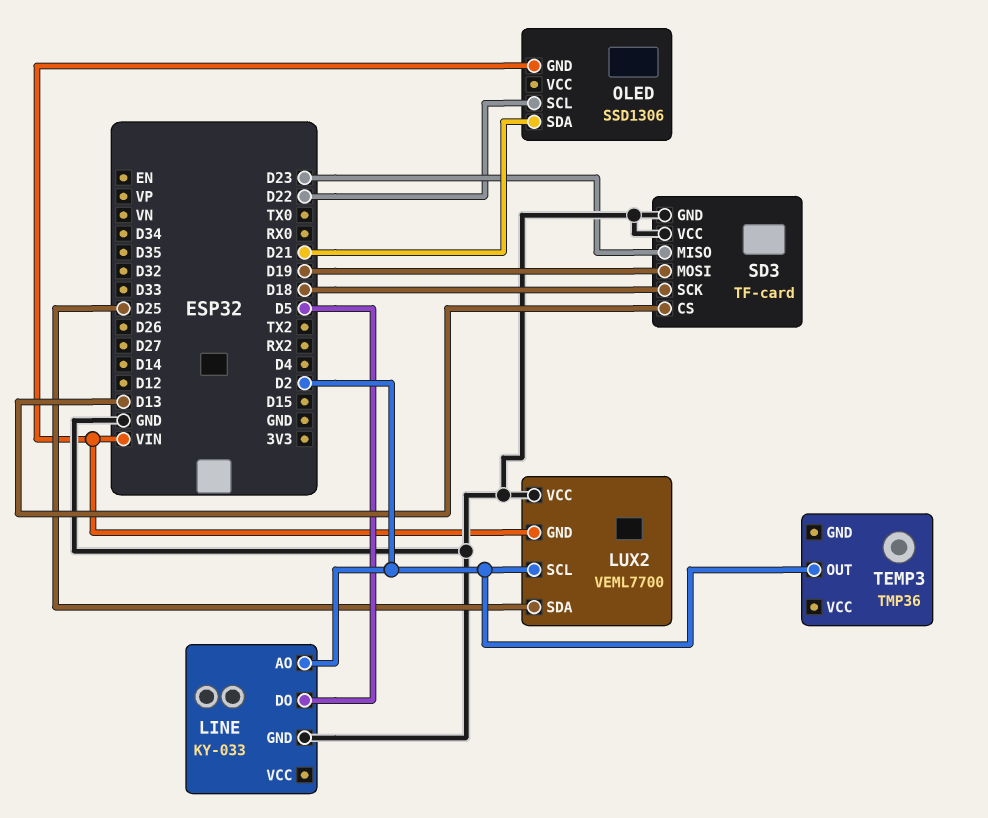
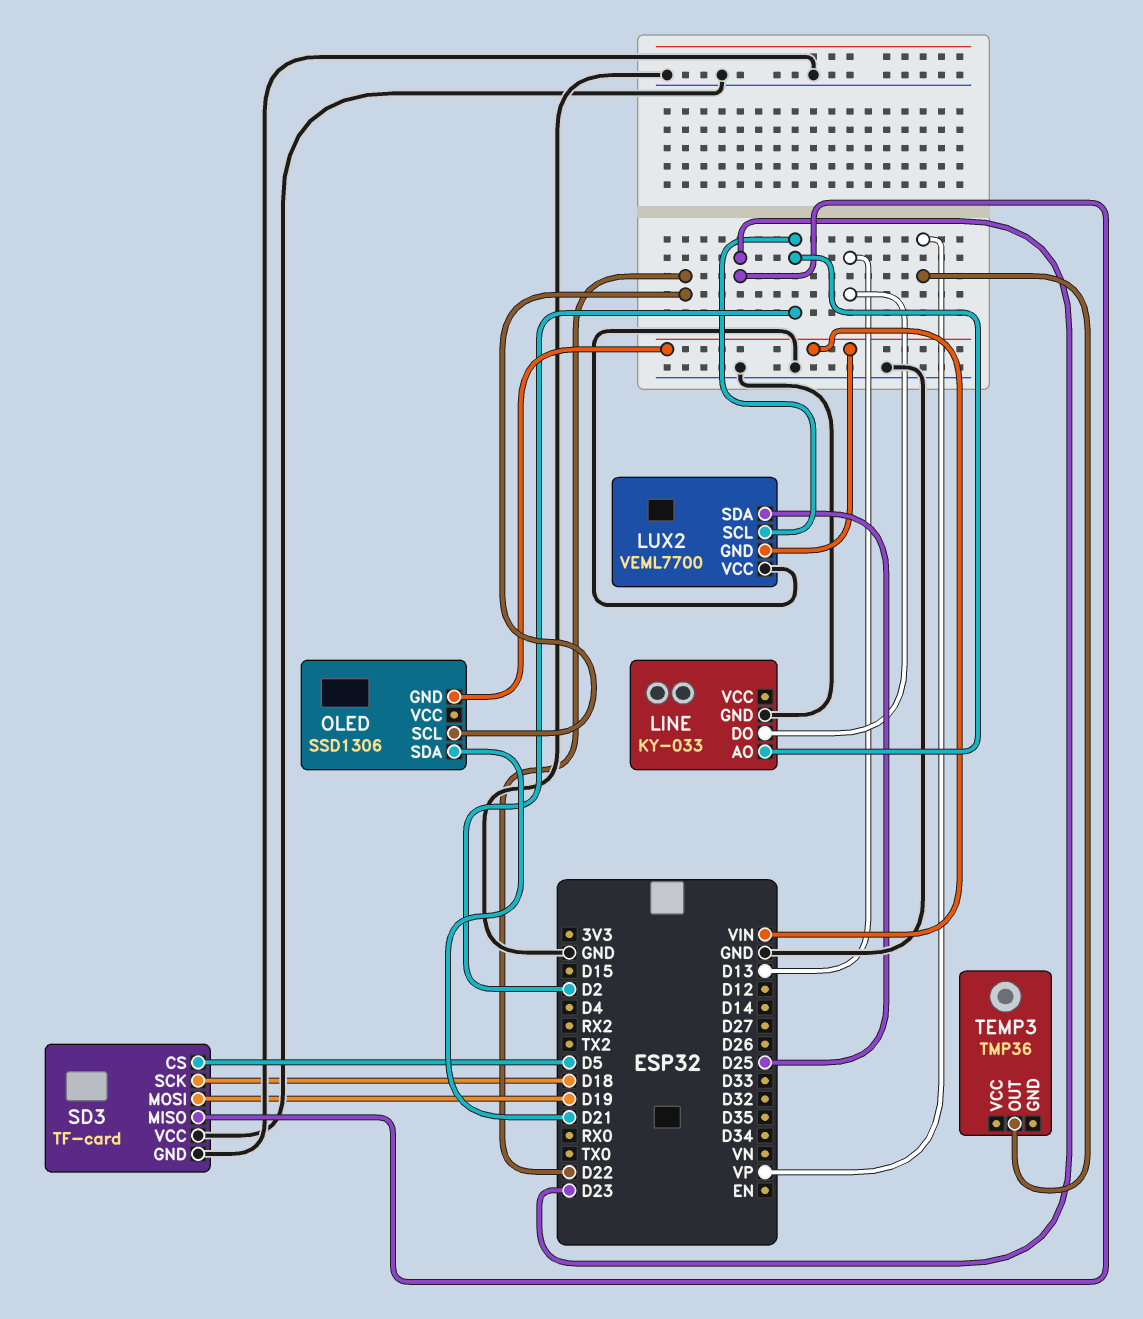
LINE pin DO: D5 -> D13
SD3 pin CS: D13 -> D5
TEMP3 pin OUT: D2 -> VP

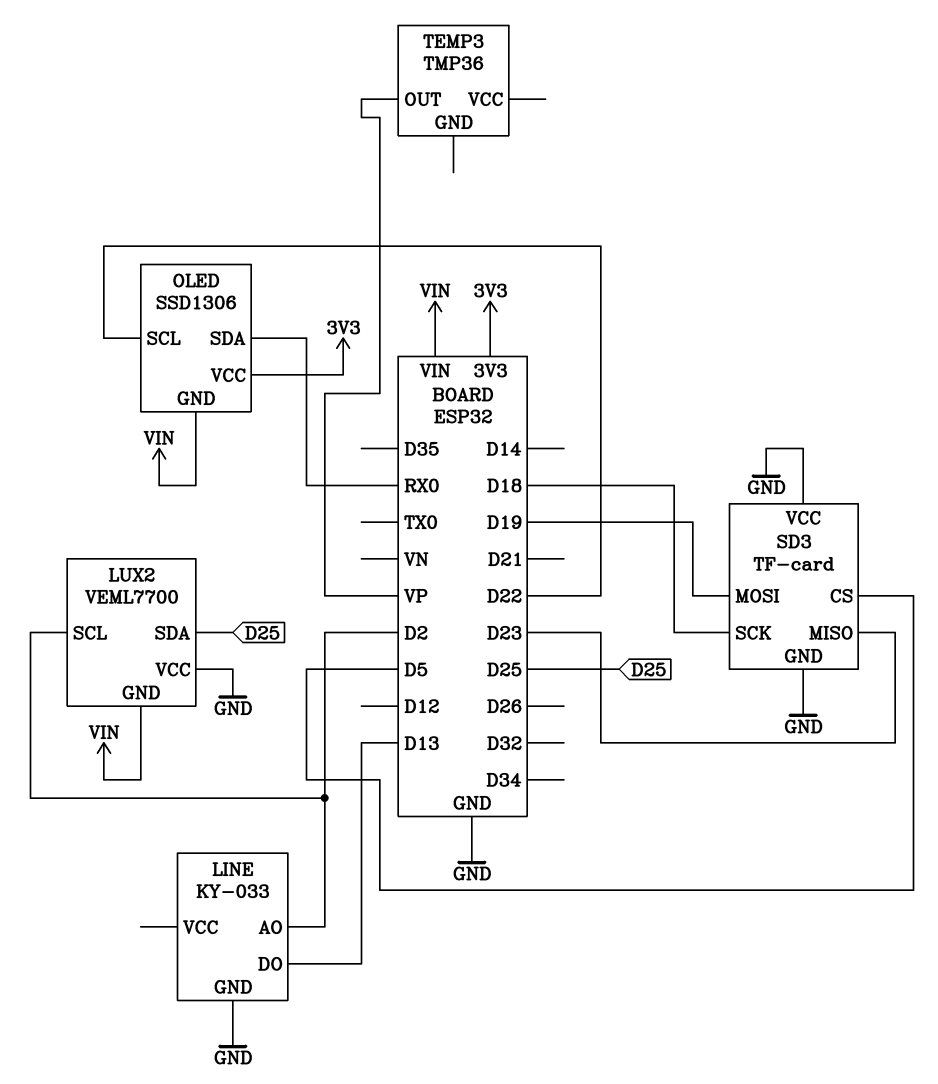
OLED pin SDA: D21 -> RX0
OLED pin VCC: none -> 3V3

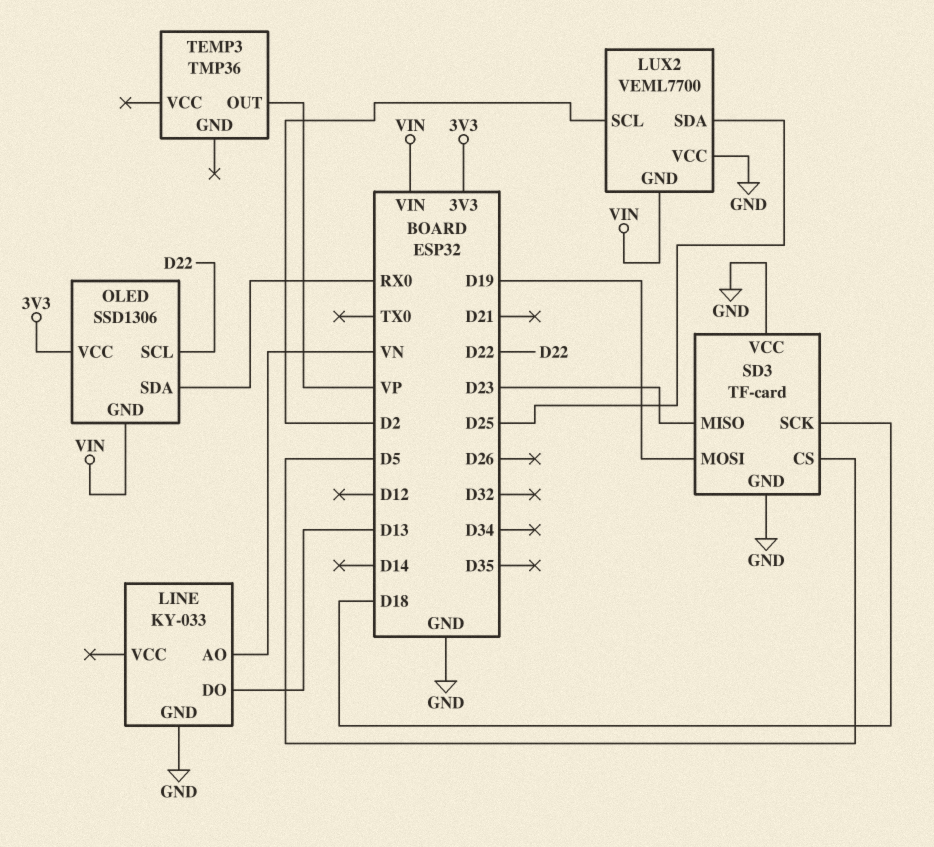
LINE pin AO: D2 -> VN

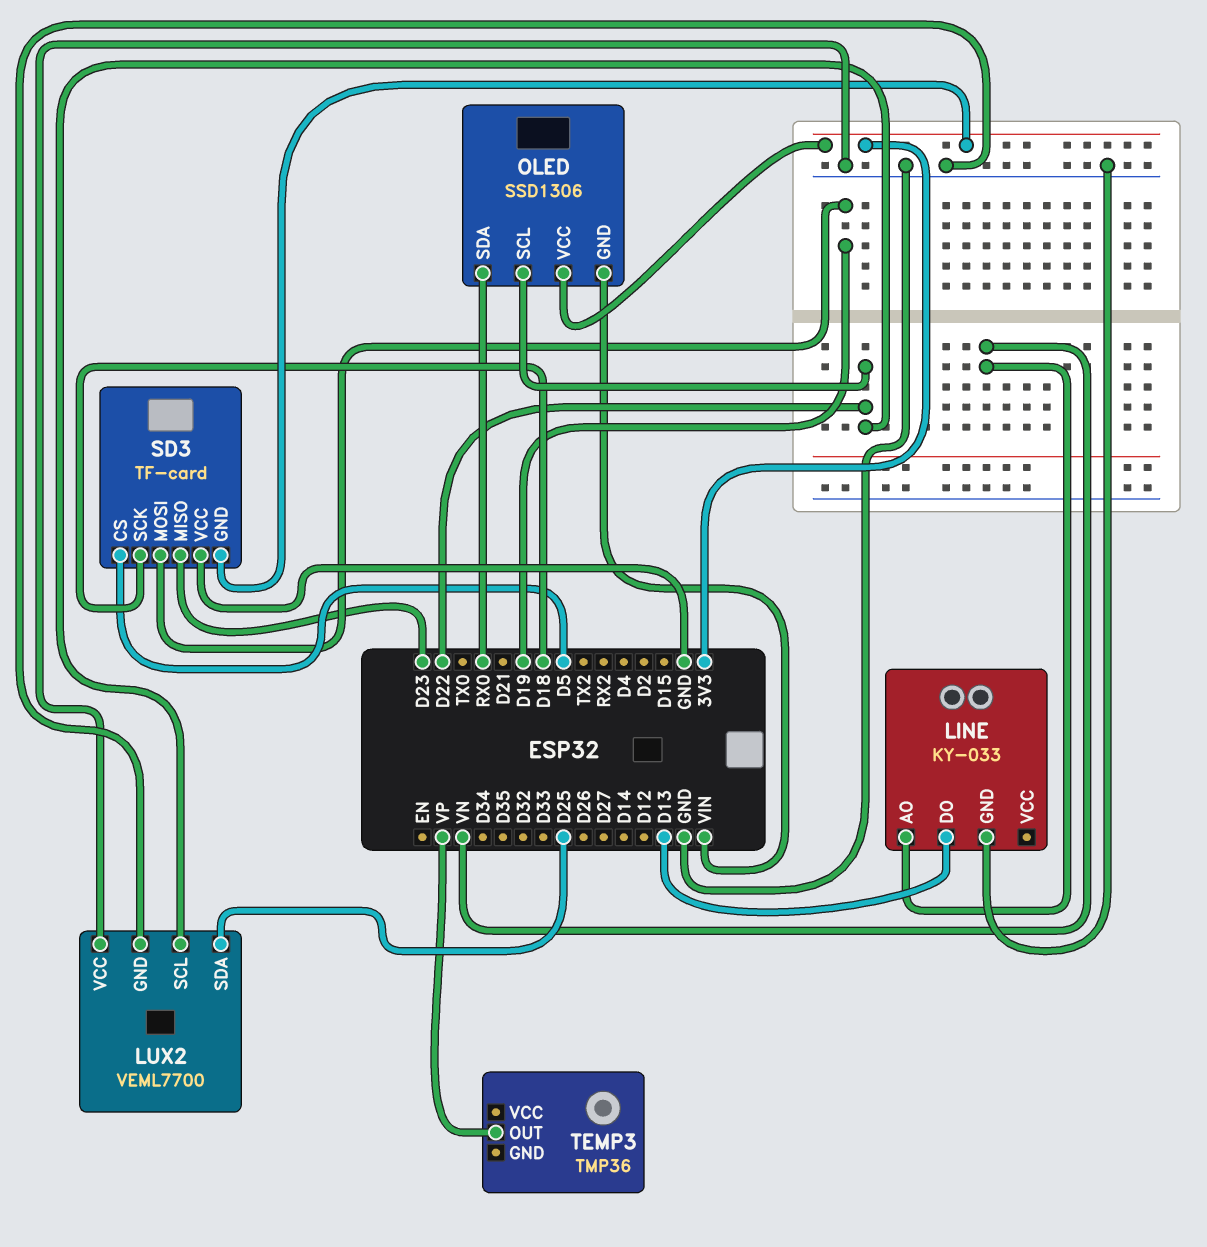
LUX2 pin GND: VIN -> GND
LUX2 pin SCL: D2 -> D22
SD3 pin GND: GND -> 3V3

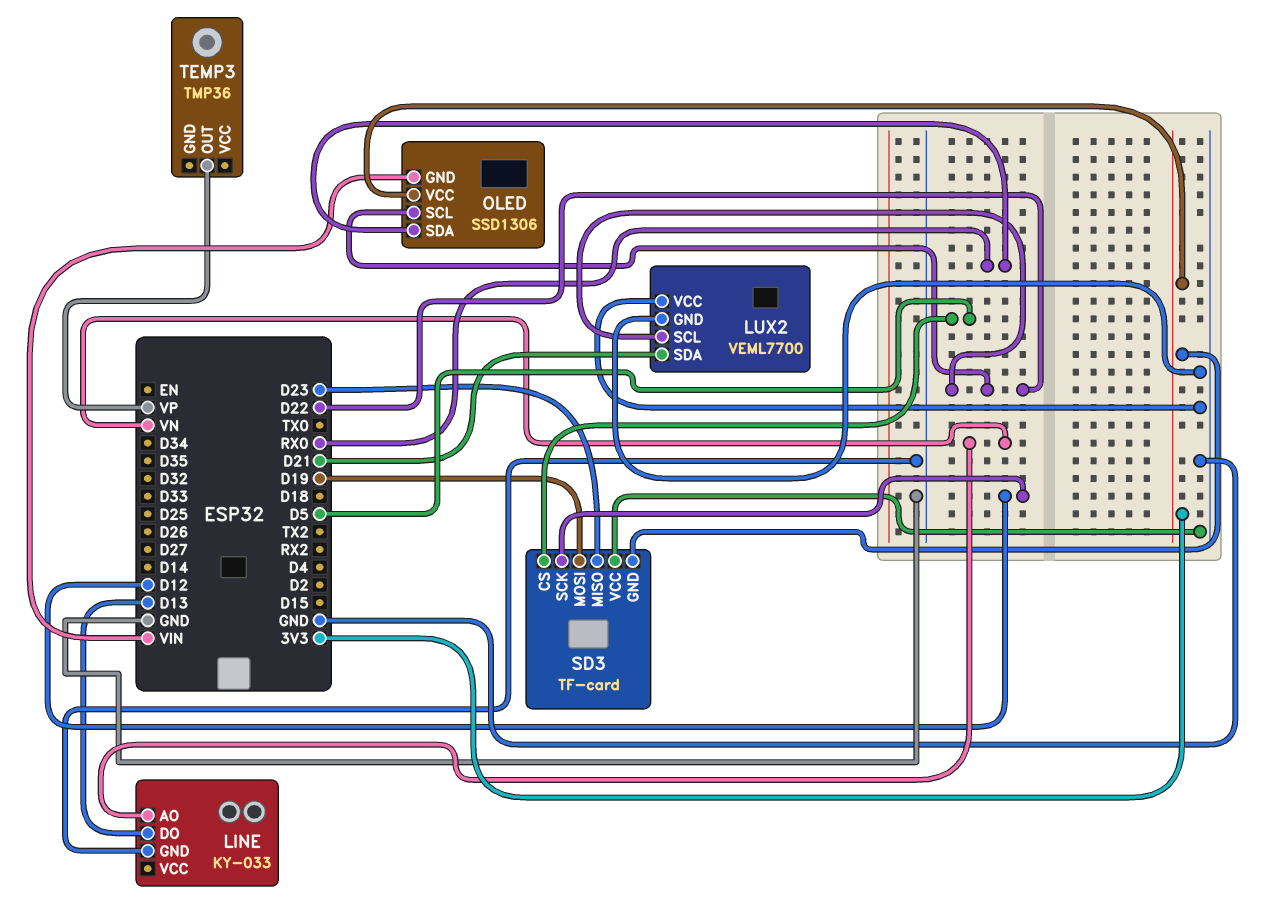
LUX2 pin SDA: D25 -> D21
SD3 pin SCK: D18 -> D12

